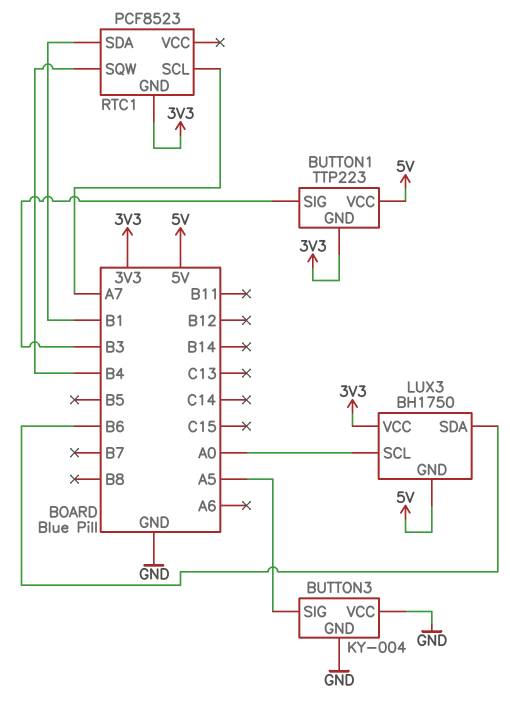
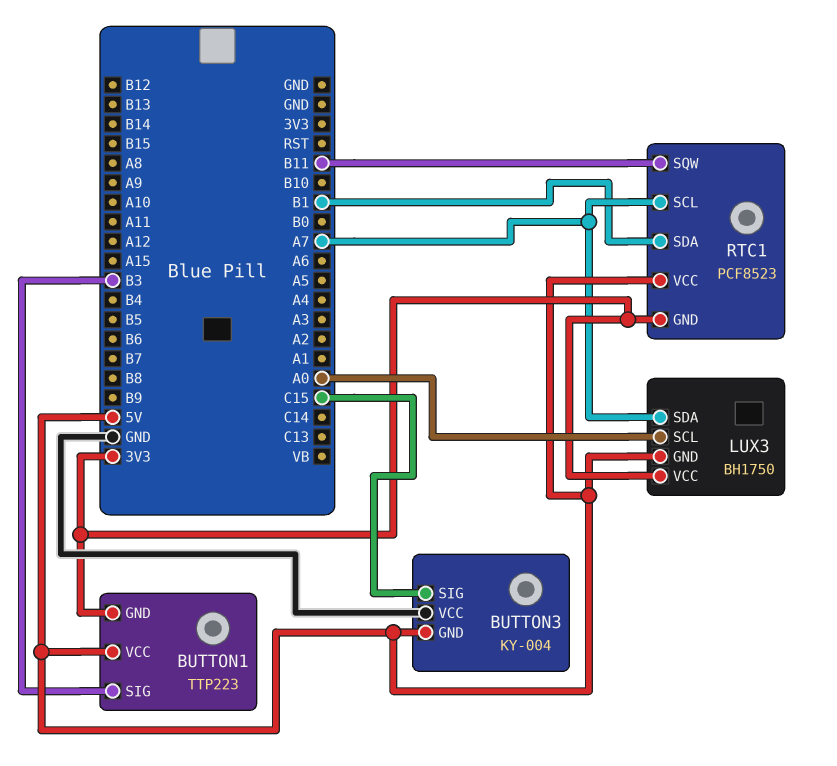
BUTTON3 pin GND: GND -> 5V
BUTTON3 pin SIG: A5 -> C15
LUX3 pin SDA: B6 -> A7
RTC1 pin SQW: B4 -> B11
RTC1 pin VCC: none -> 5V

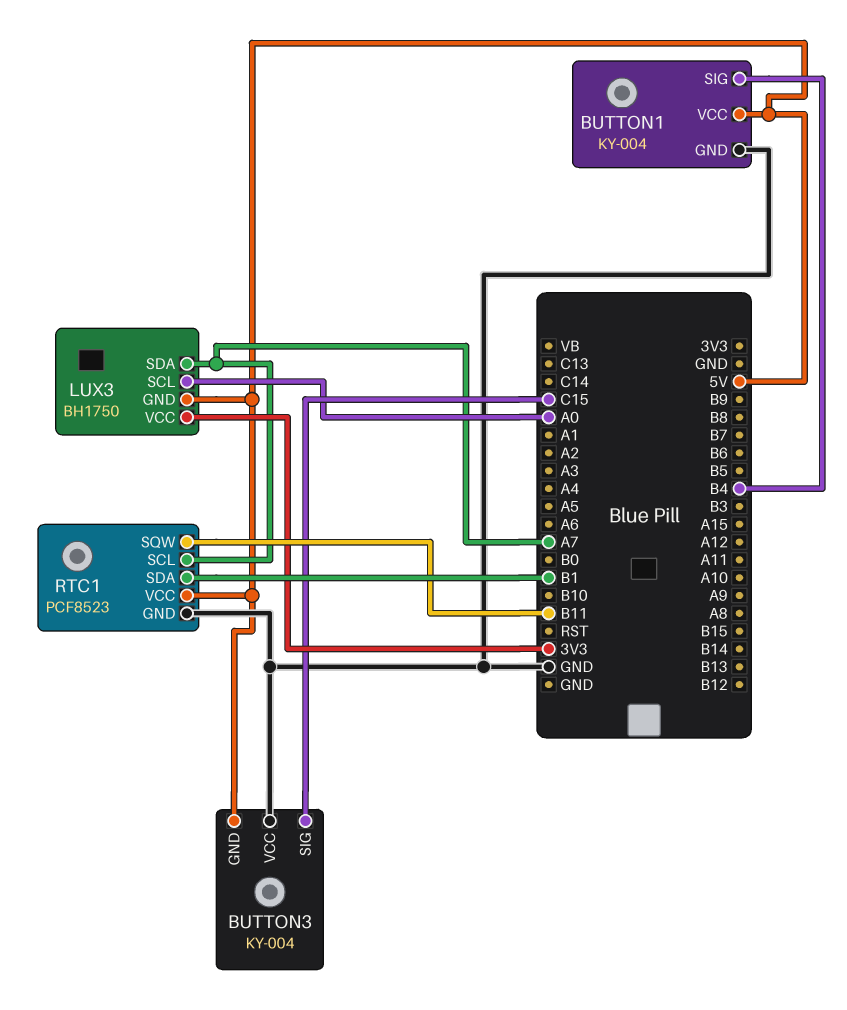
BUTTON1: TTP223 -> KY-004
BUTTON1 pin GND: 3V3 -> GND
BUTTON1 pin SIG: B3 -> B4
RTC1 pin GND: 3V3 -> GND

